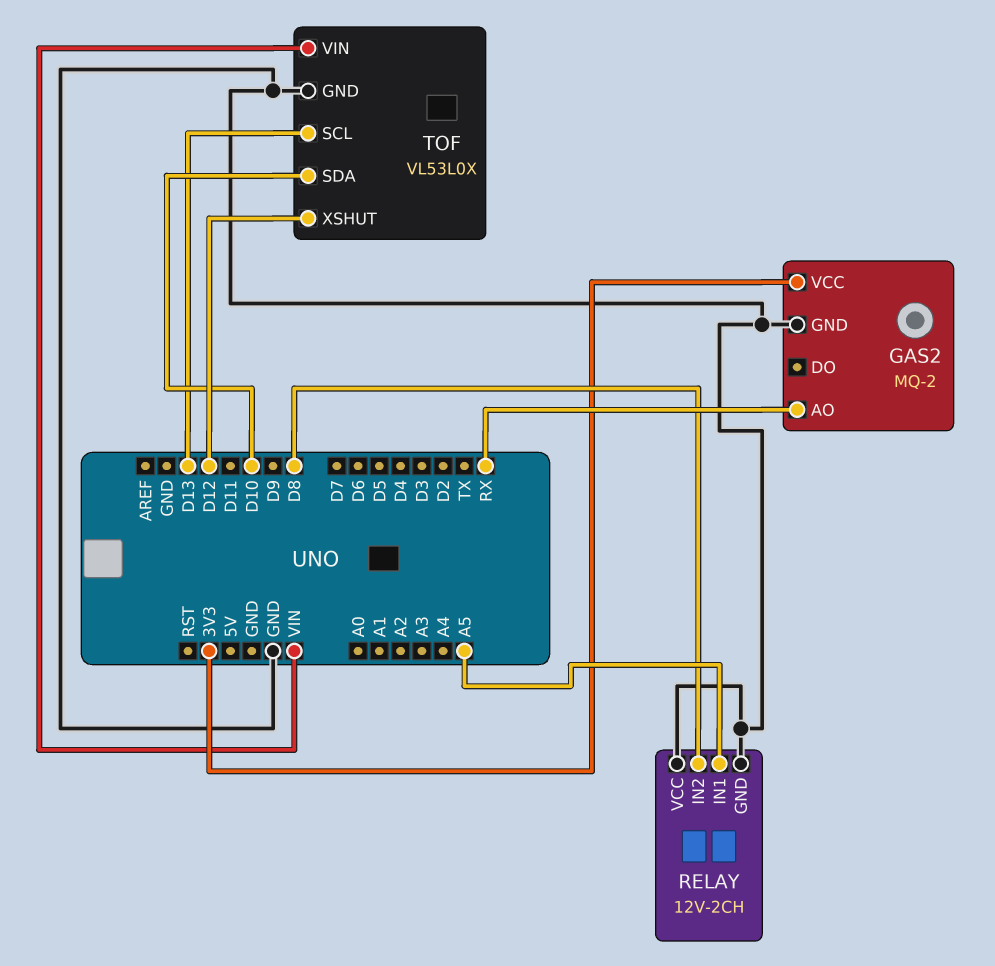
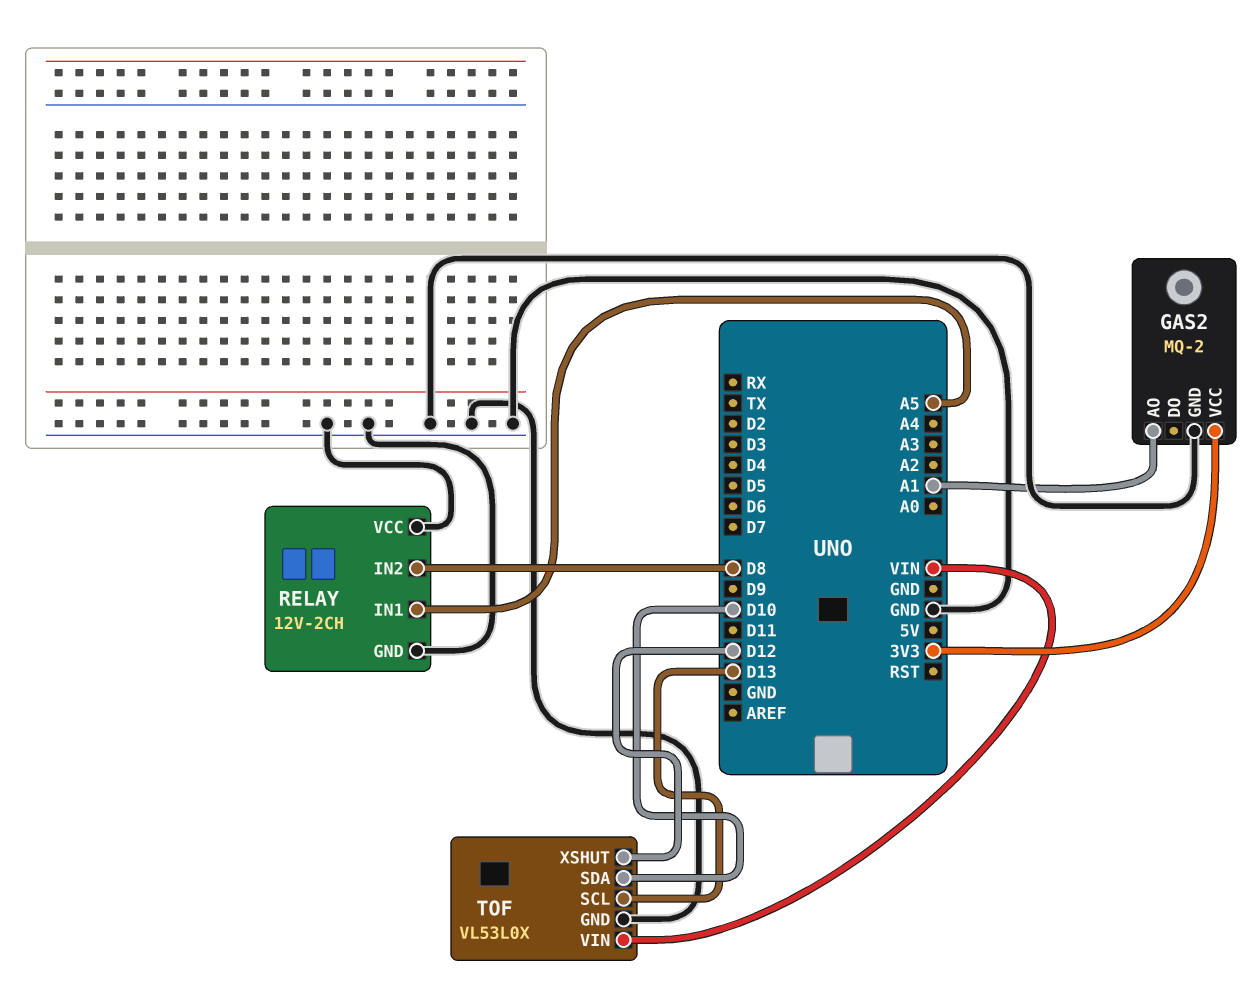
GAS2 pin AO: RX -> A1

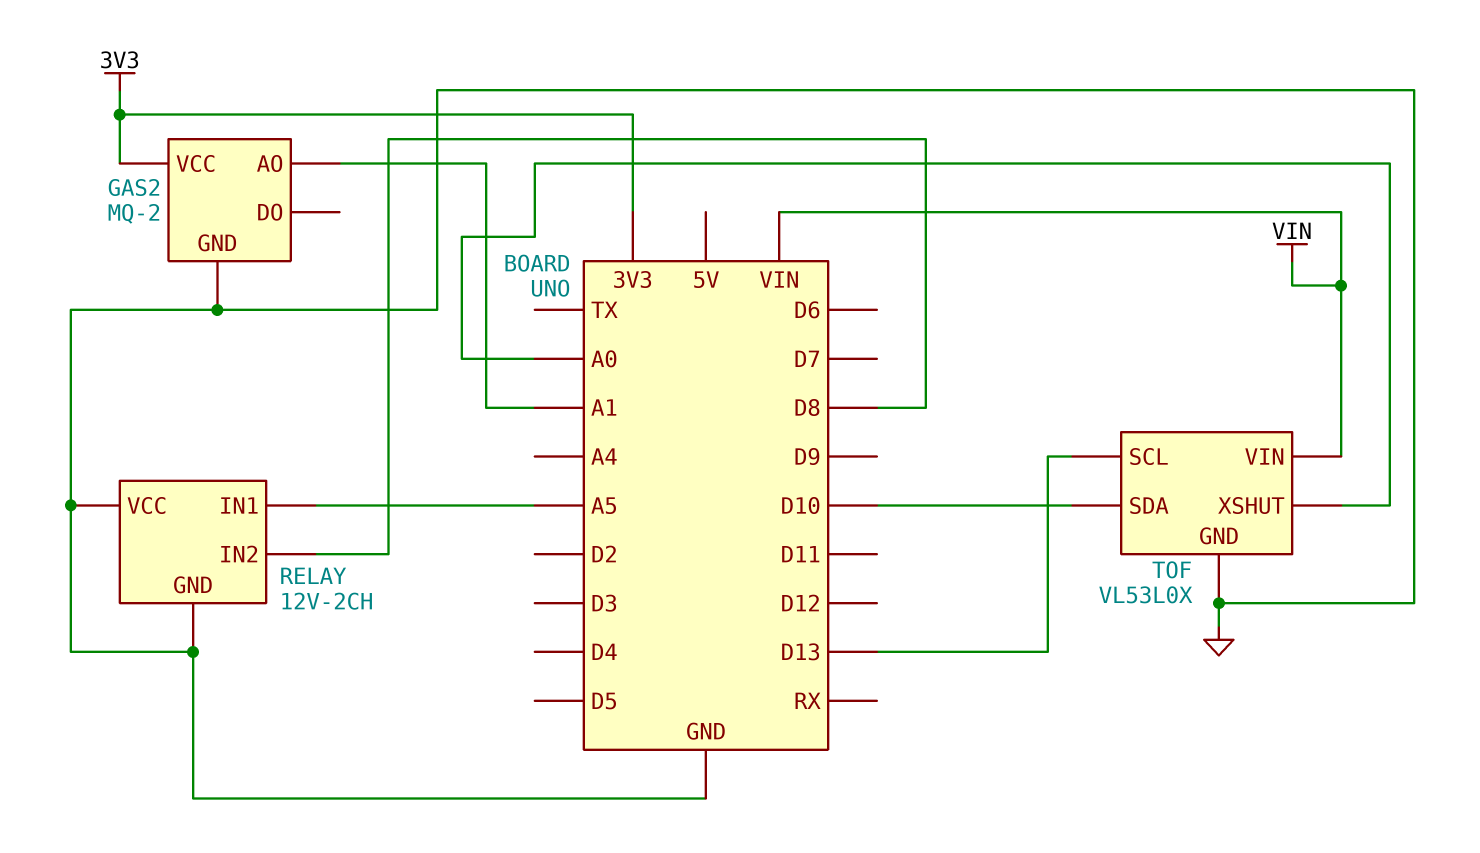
TOF pin XSHUT: D12 -> A0

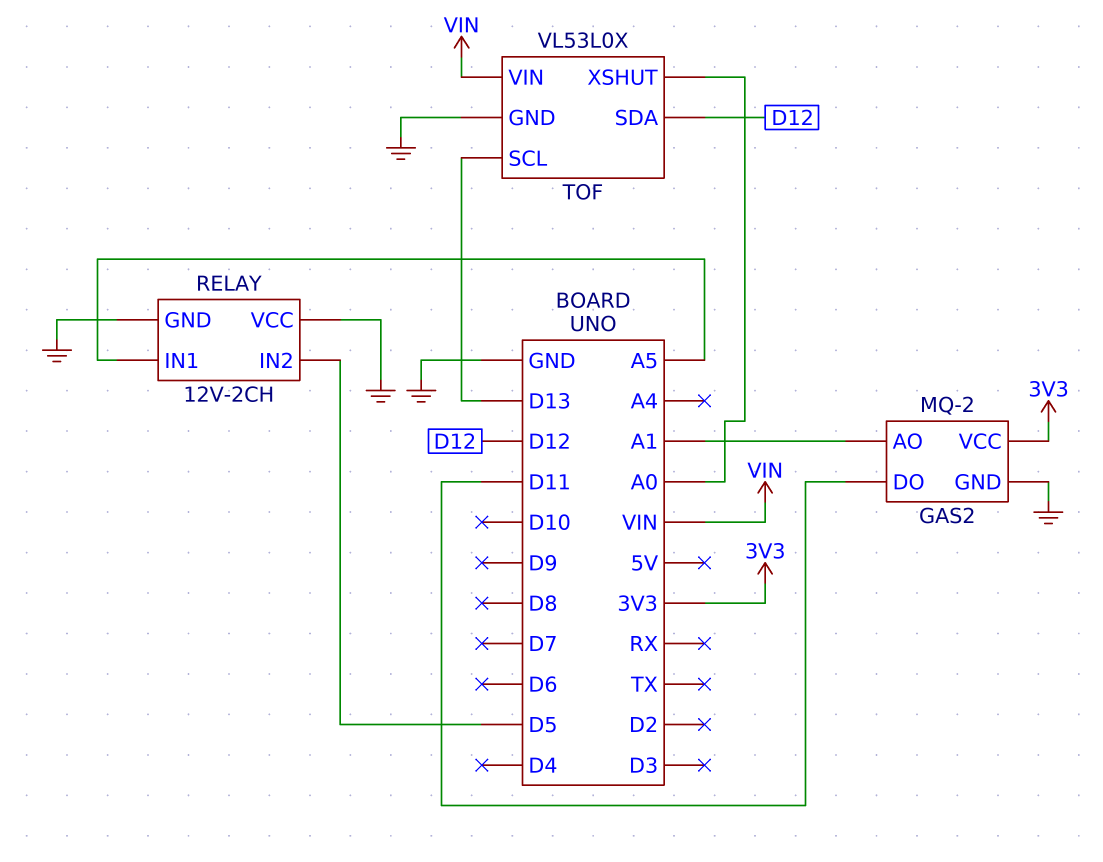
GAS2 pin DO: none -> D11
RELAY pin IN2: D8 -> D5
TOF pin SDA: D10 -> D12

